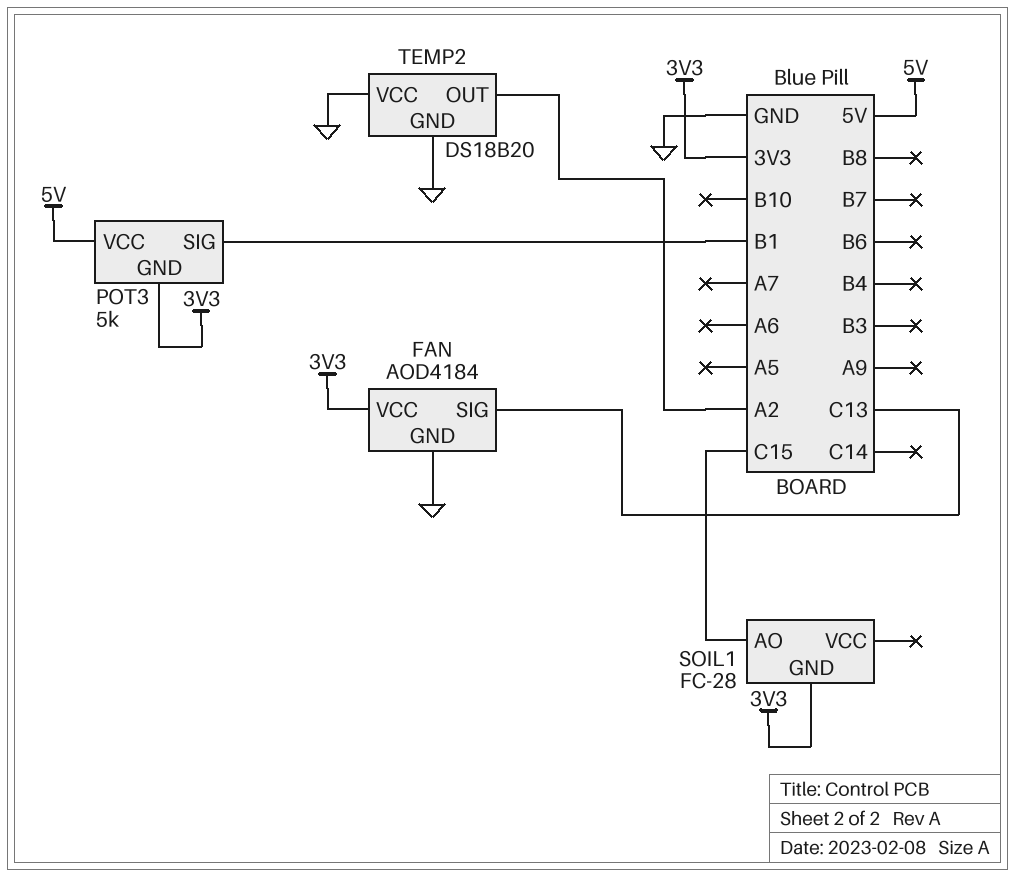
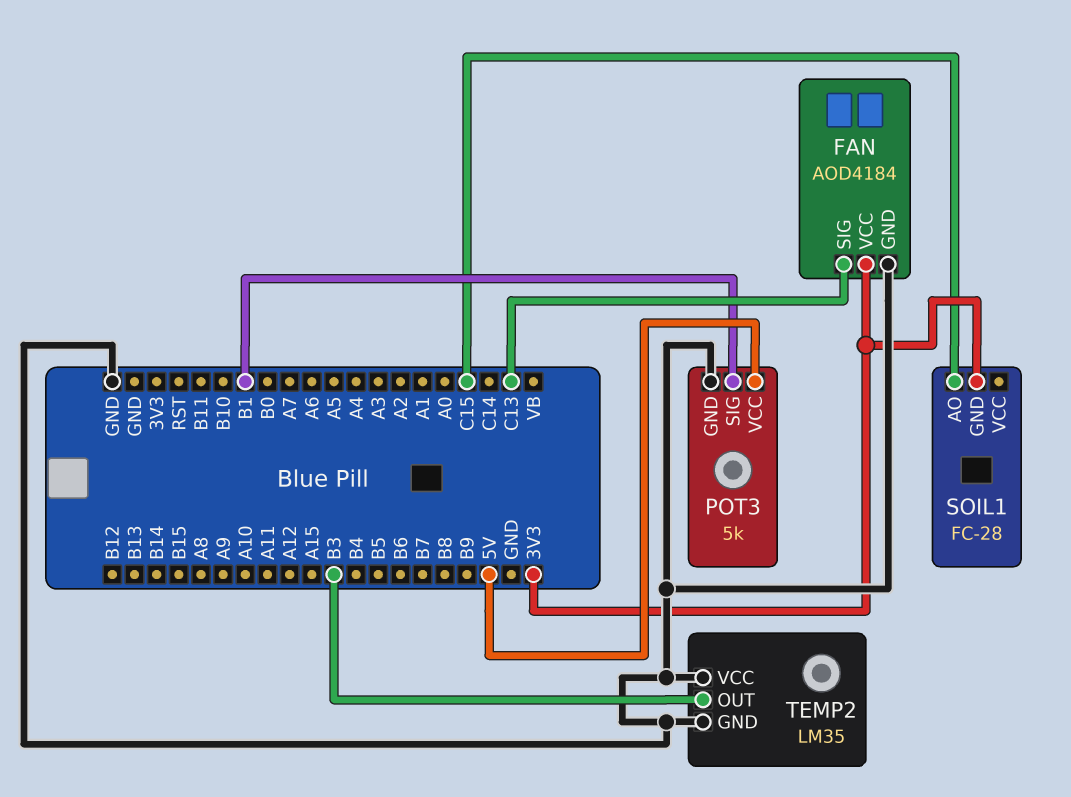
POT3 pin GND: 3V3 -> GND
TEMP2: DS18B20 -> LM35
TEMP2 pin OUT: A2 -> B3

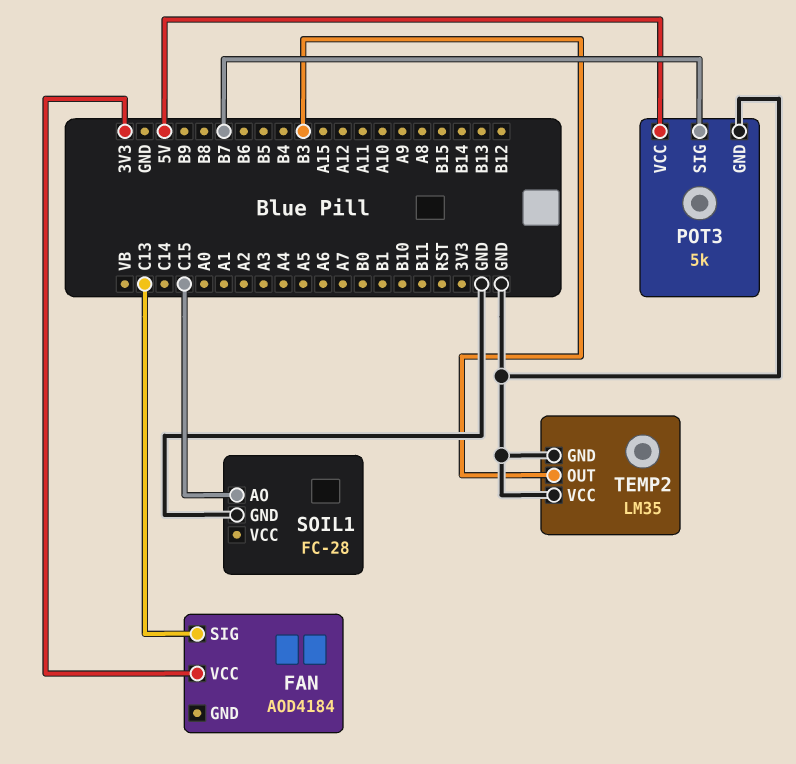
FAN pin GND: GND -> none
POT3 pin SIG: B1 -> B7
SOIL1 pin GND: 3V3 -> GND

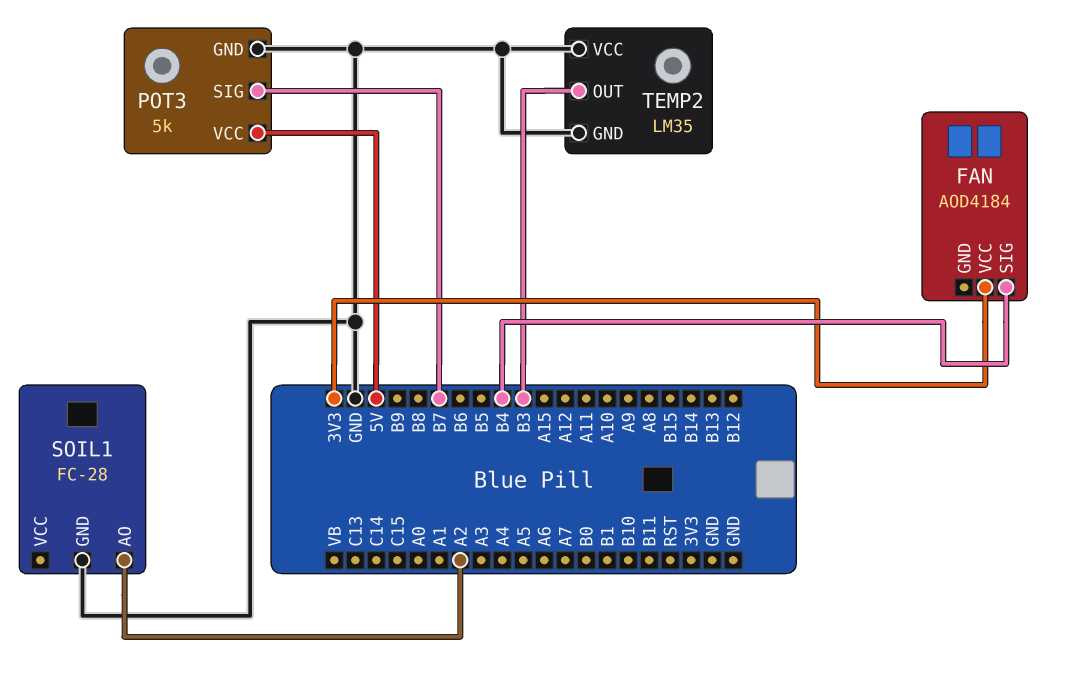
FAN pin SIG: C13 -> B4
SOIL1 pin AO: C15 -> A2

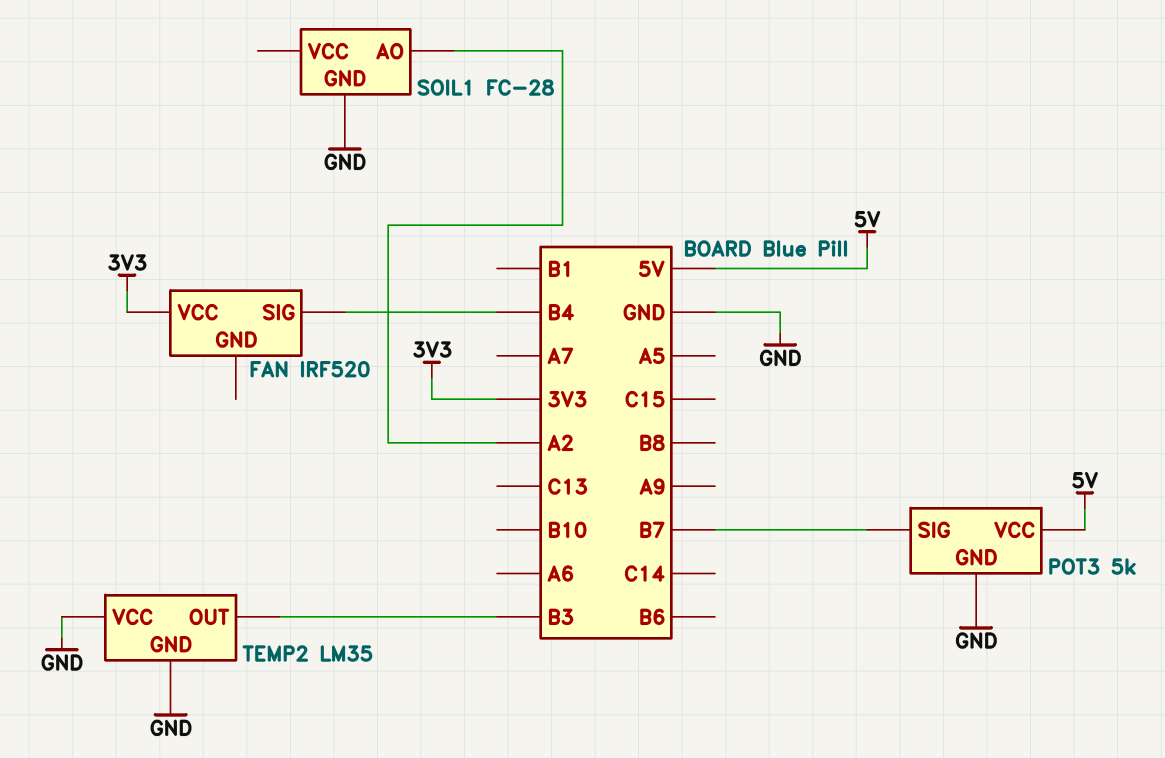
FAN: AOD4184 -> IRF520

